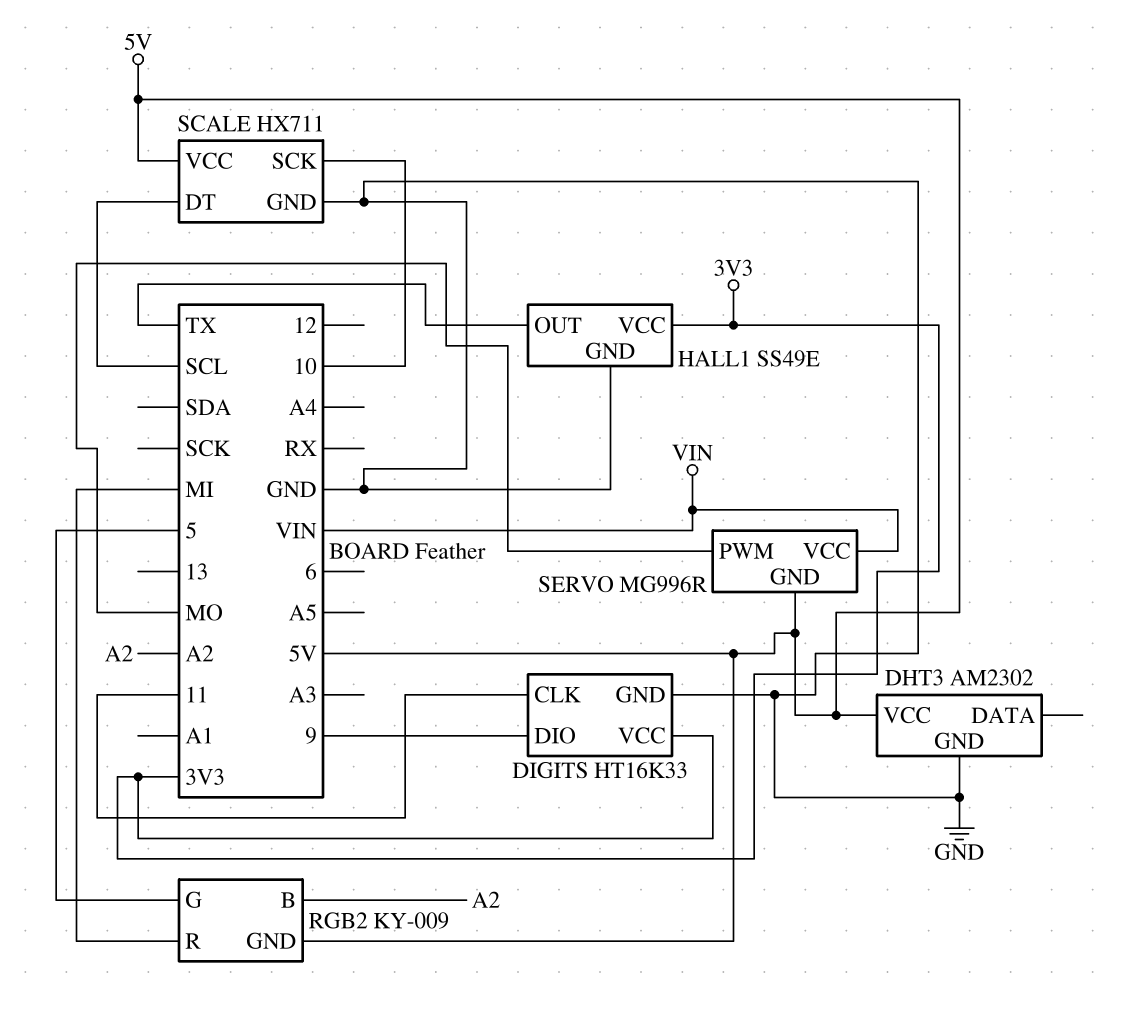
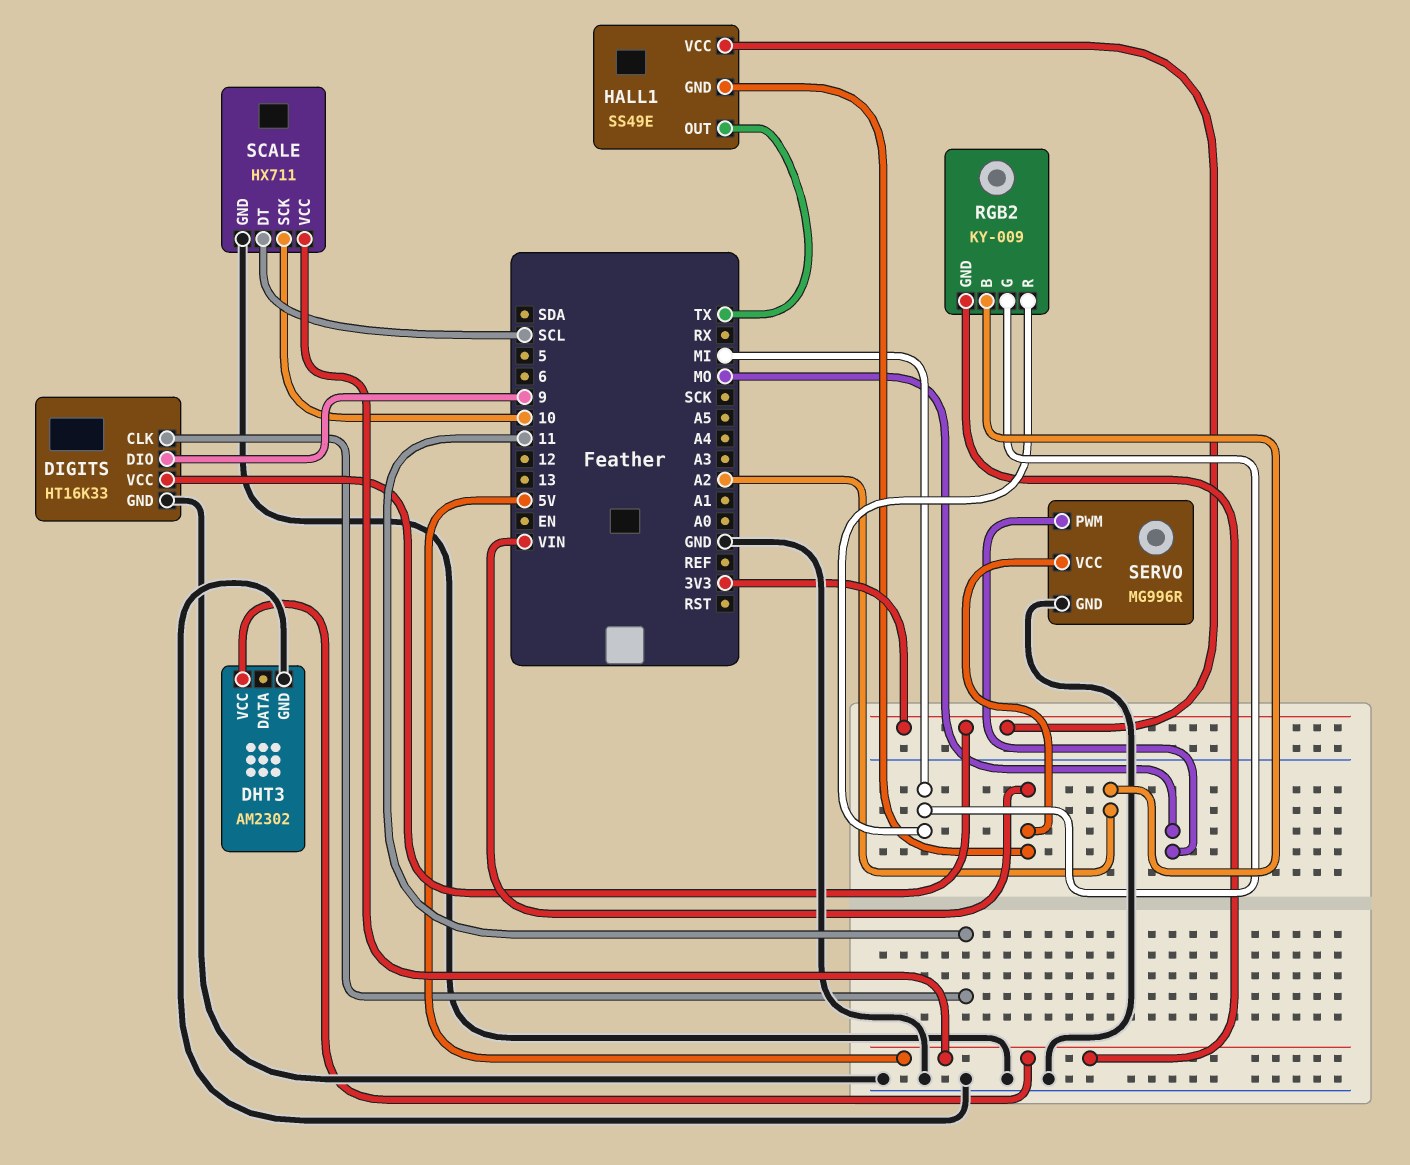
HALL1 pin GND: GND -> VIN
RGB2 pin G: 5 -> MI
SERVO pin GND: 5V -> GND

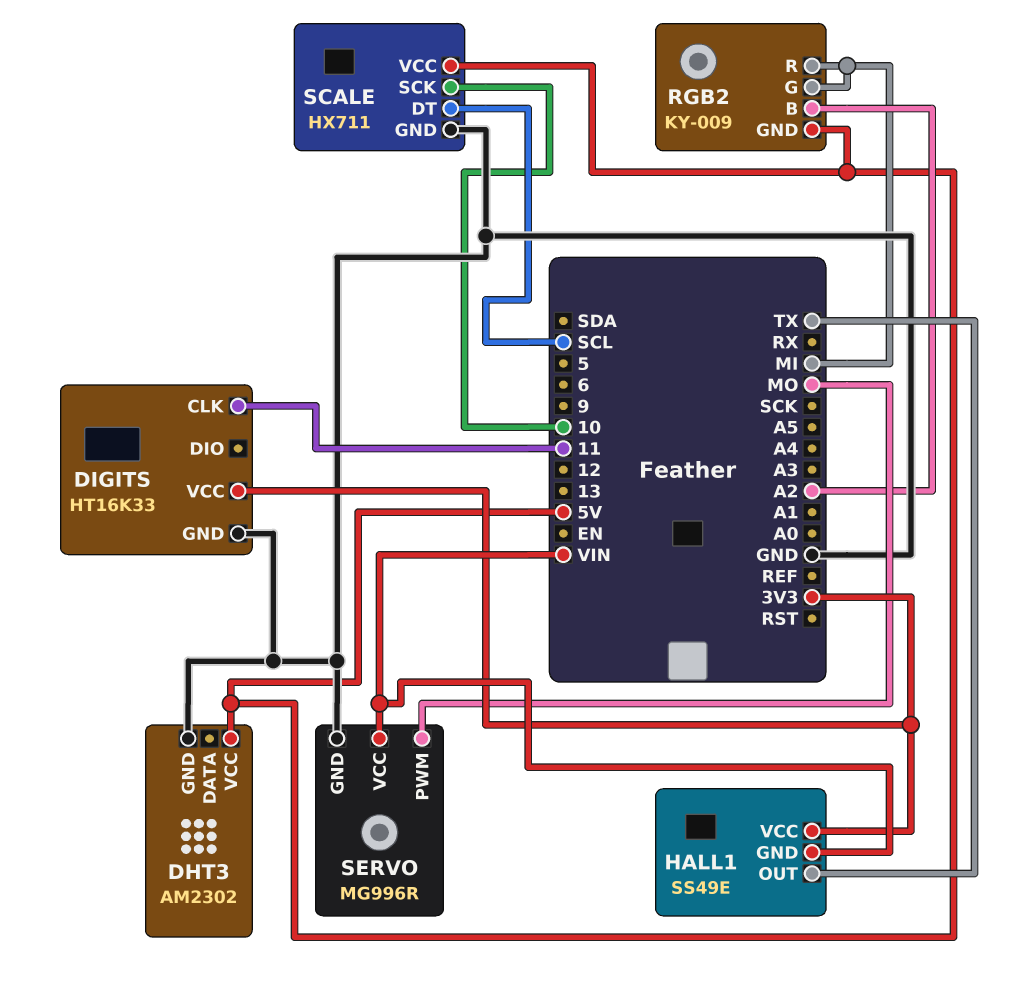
DIGITS pin DIO: 9 -> none

